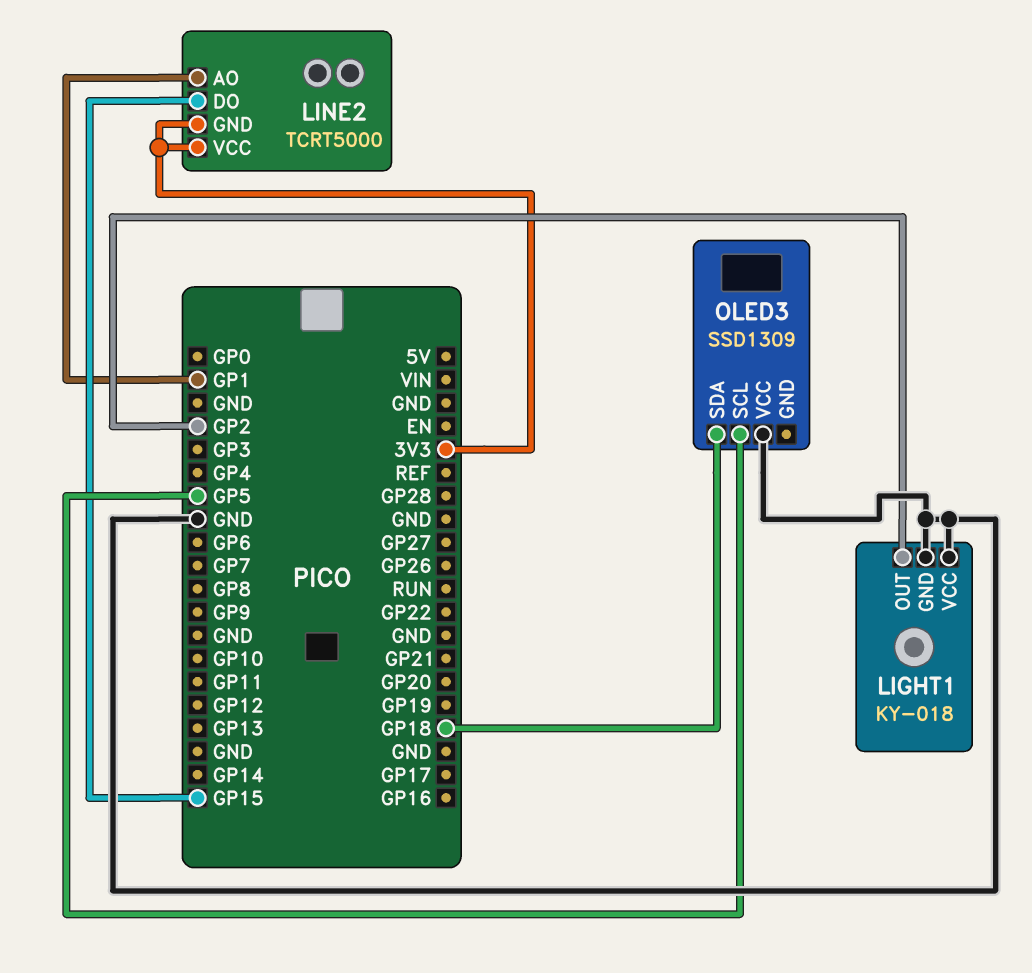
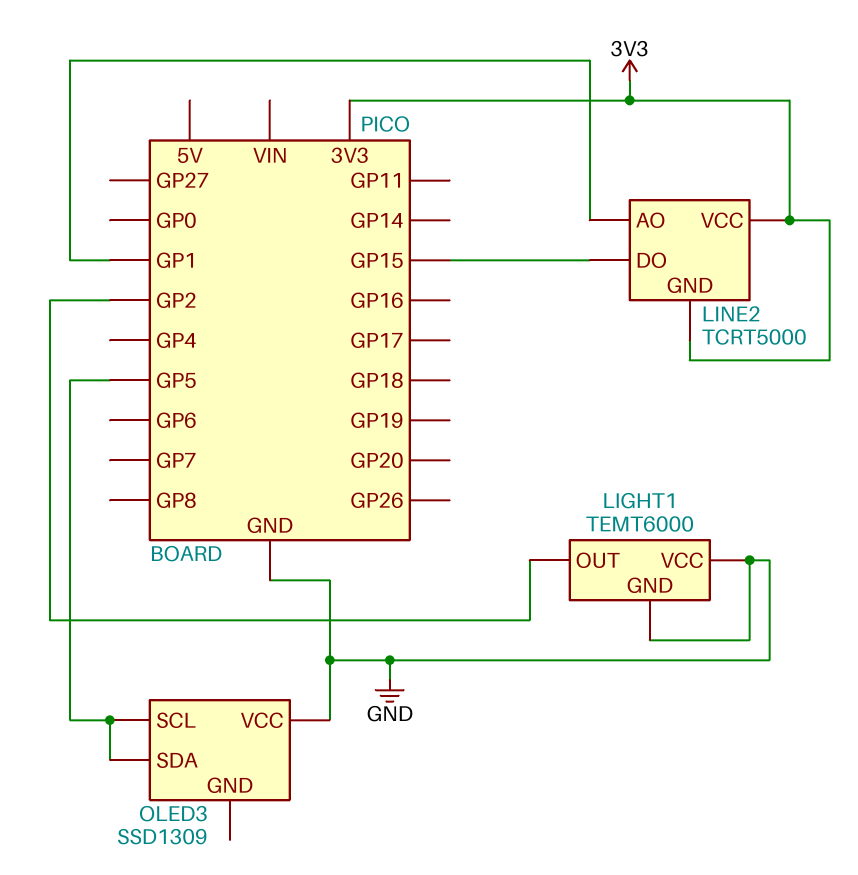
LIGHT1: KY-018 -> TEMT6000
OLED3 pin SDA: GP18 -> GP5

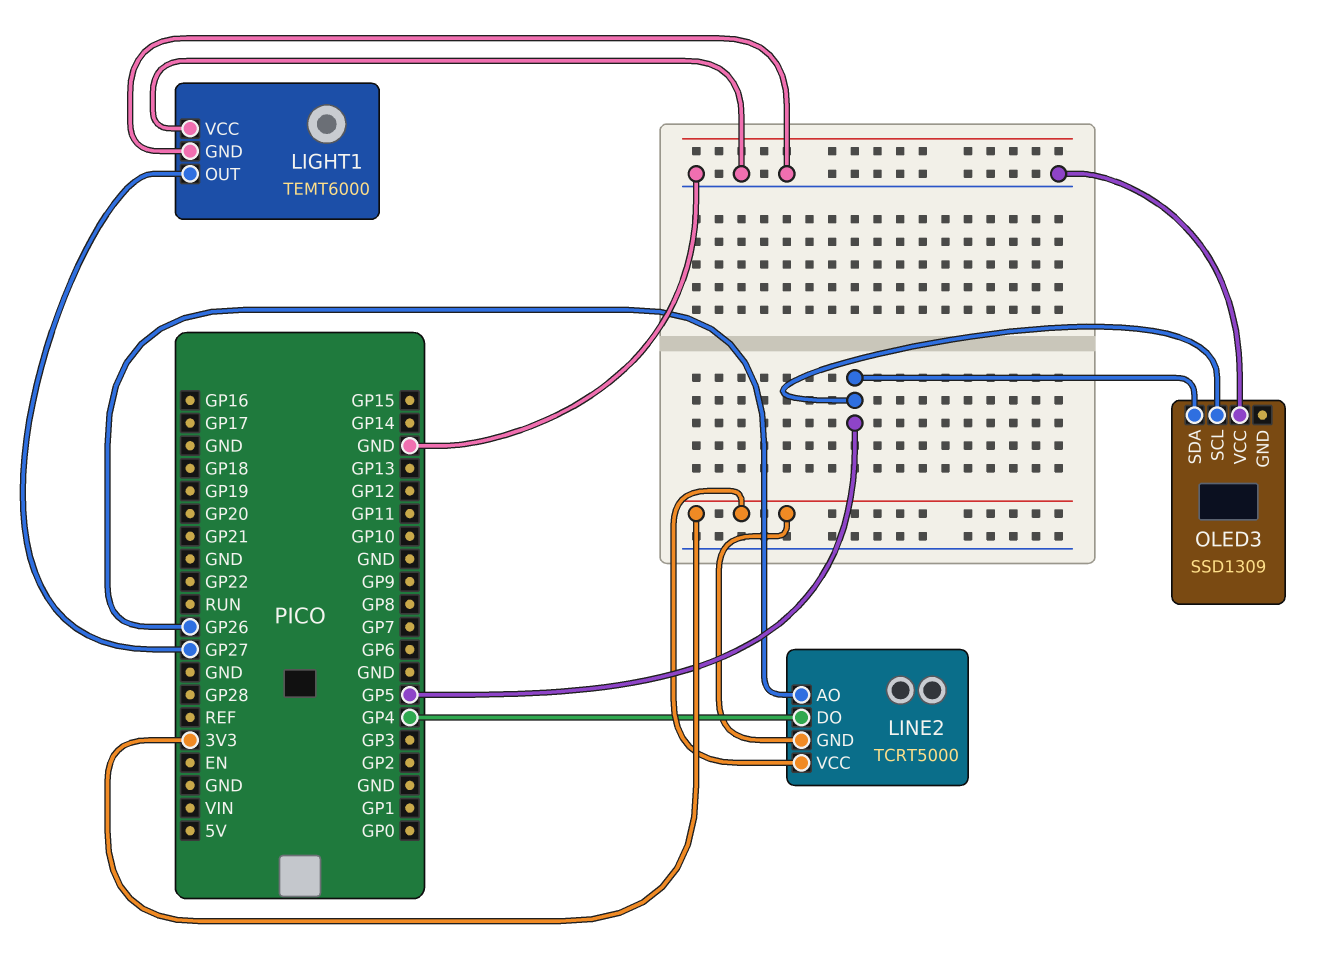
LIGHT1 pin OUT: GP2 -> GP27
LINE2 pin AO: GP1 -> GP26
LINE2 pin DO: GP15 -> GP4

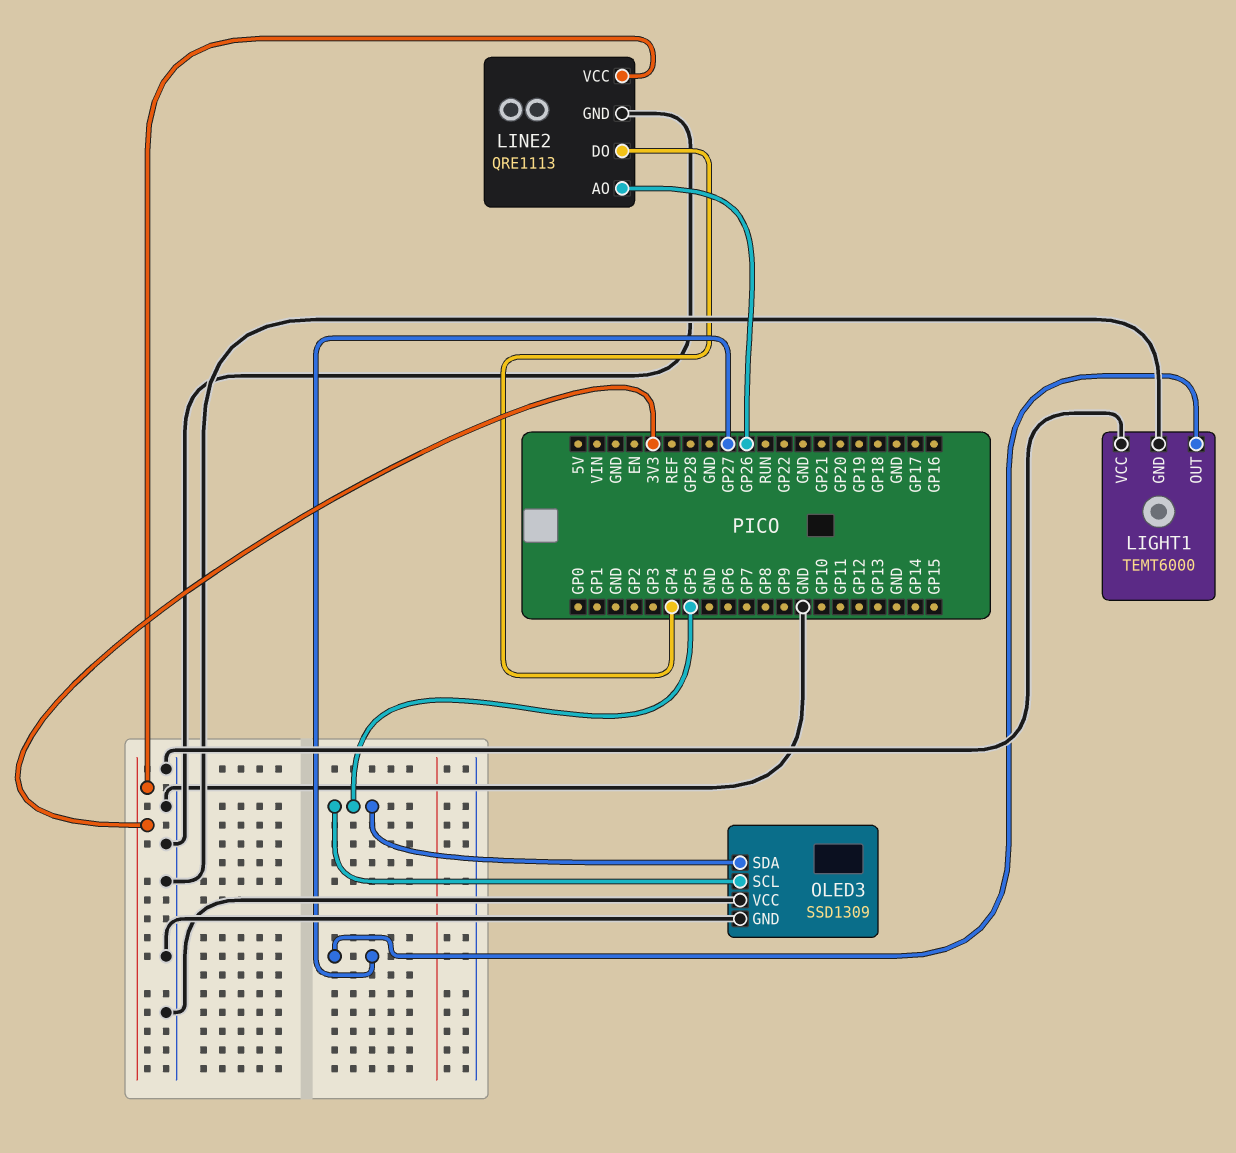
LINE2: TCRT5000 -> QRE1113
LINE2 pin GND: 3V3 -> GND
OLED3 pin GND: none -> GND

